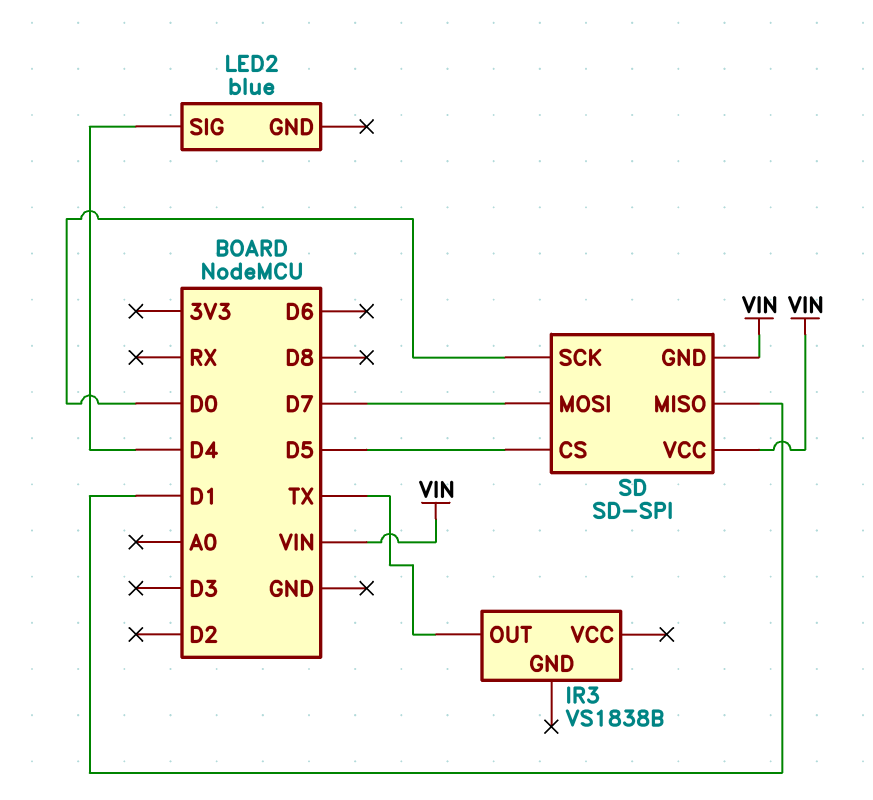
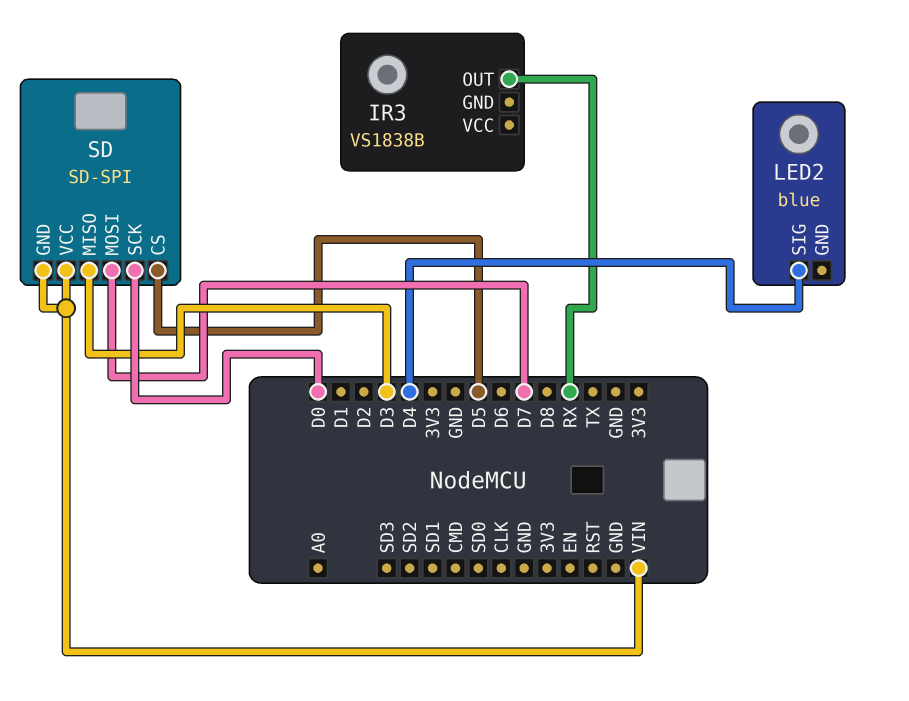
IR3 pin OUT: TX -> RX
SD pin MISO: D1 -> D3

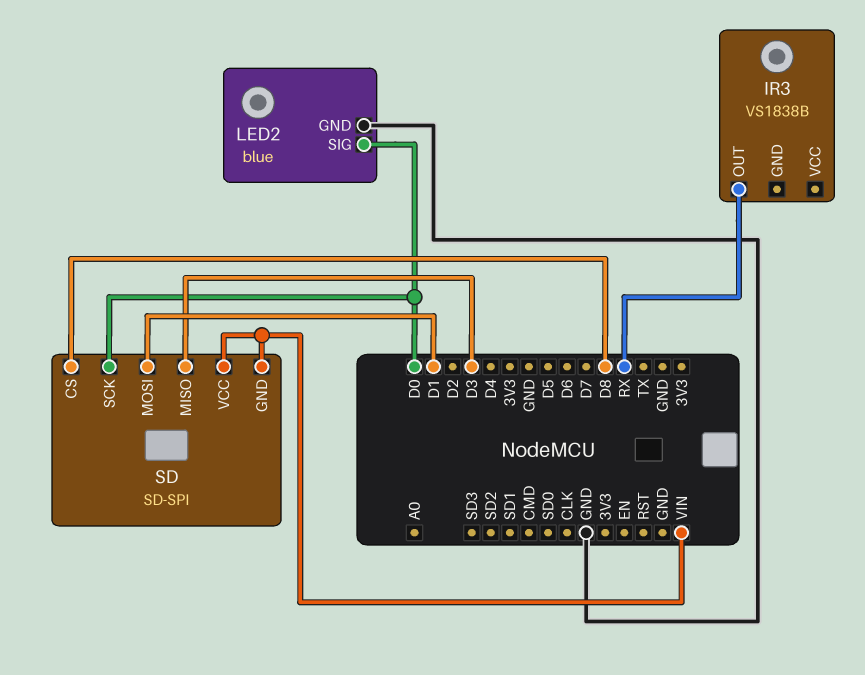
LED2 pin GND: none -> GND
LED2 pin SIG: D4 -> D0
SD pin CS: D5 -> D8
SD pin MOSI: D7 -> D1

